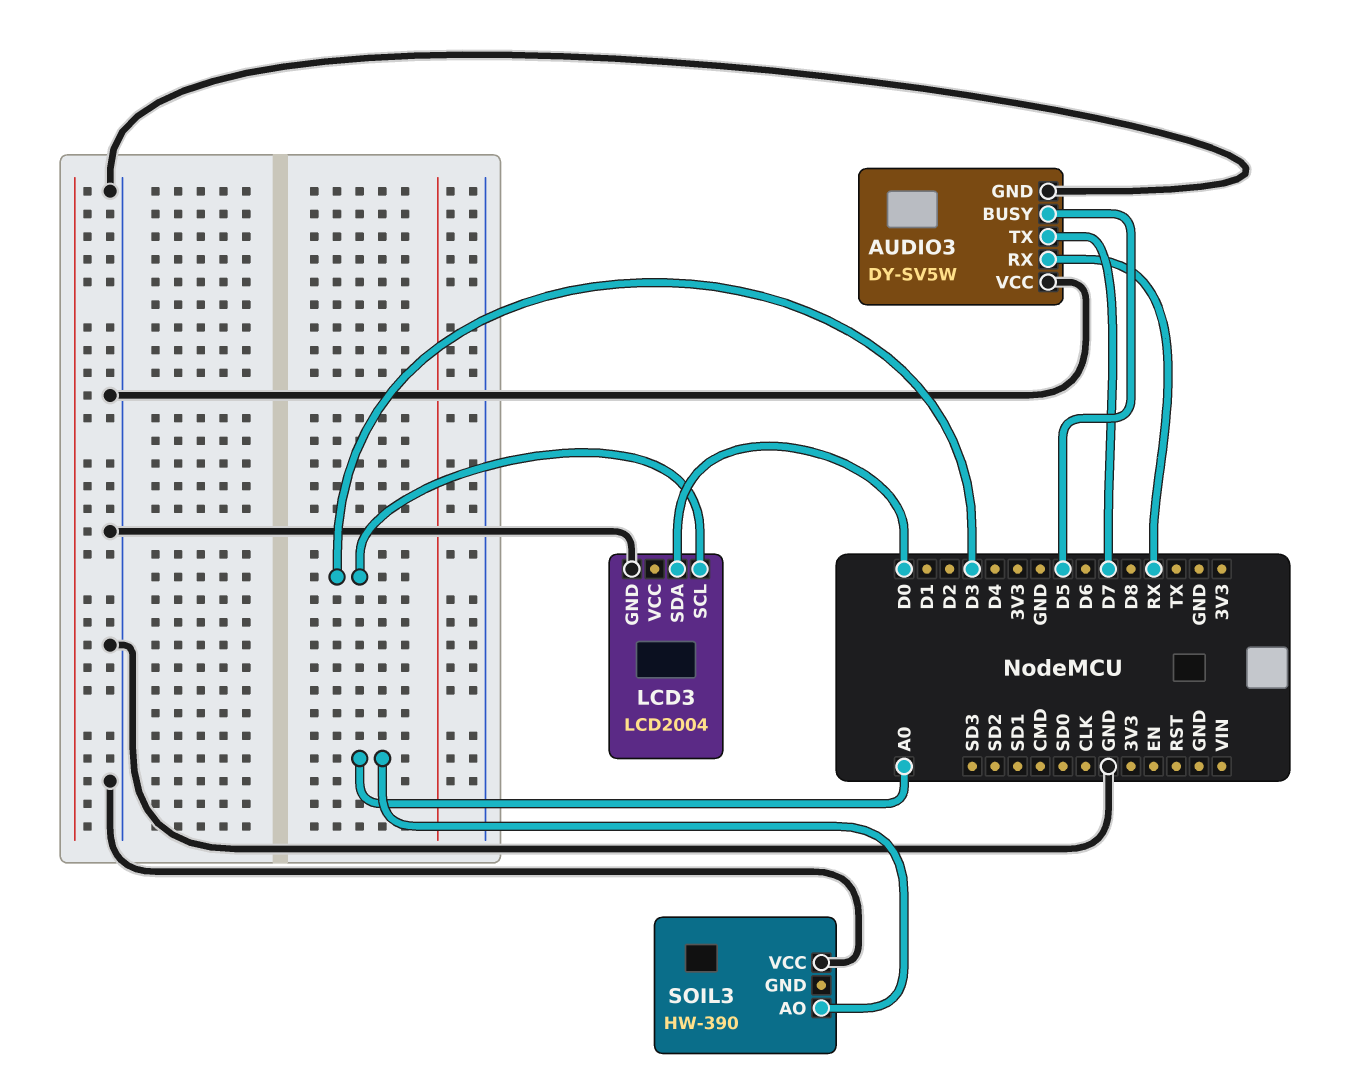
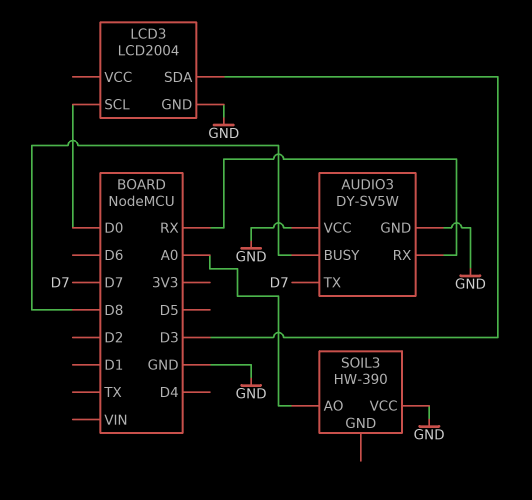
AUDIO3 pin BUSY: D5 -> D8
LCD3 pin SCL: D3 -> D0
LCD3 pin SDA: D0 -> D3

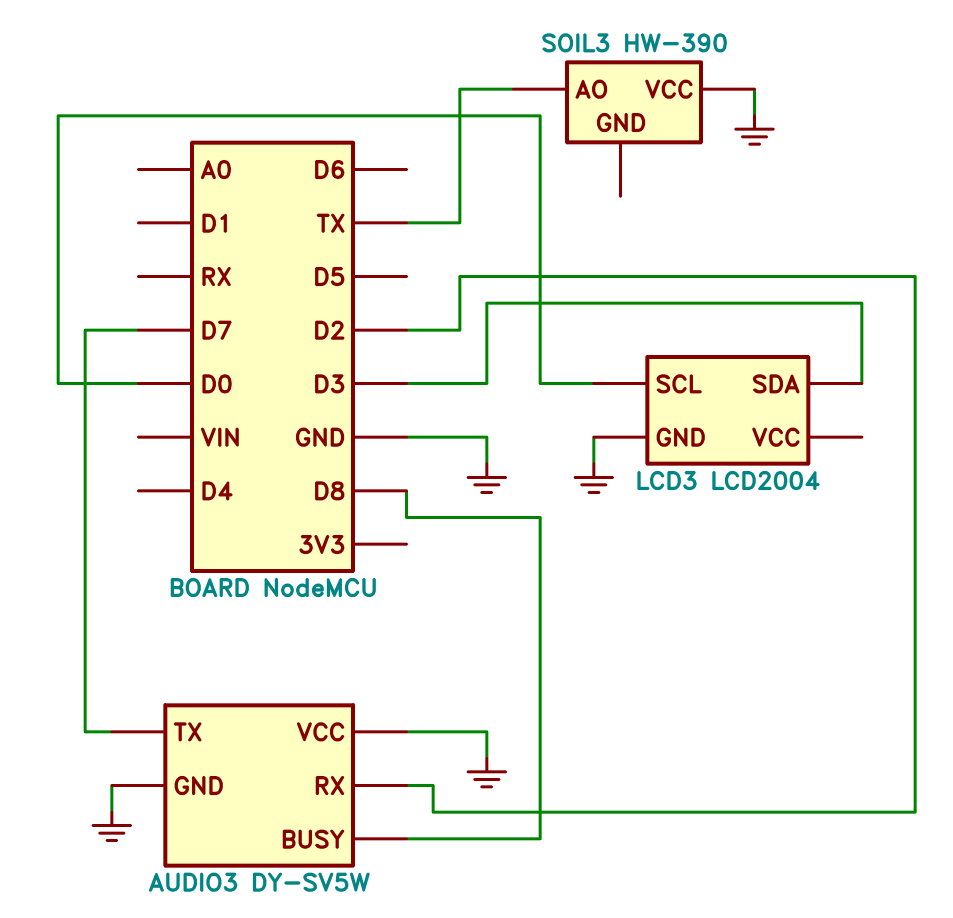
AUDIO3 pin RX: RX -> D2
SOIL3 pin AO: A0 -> TX

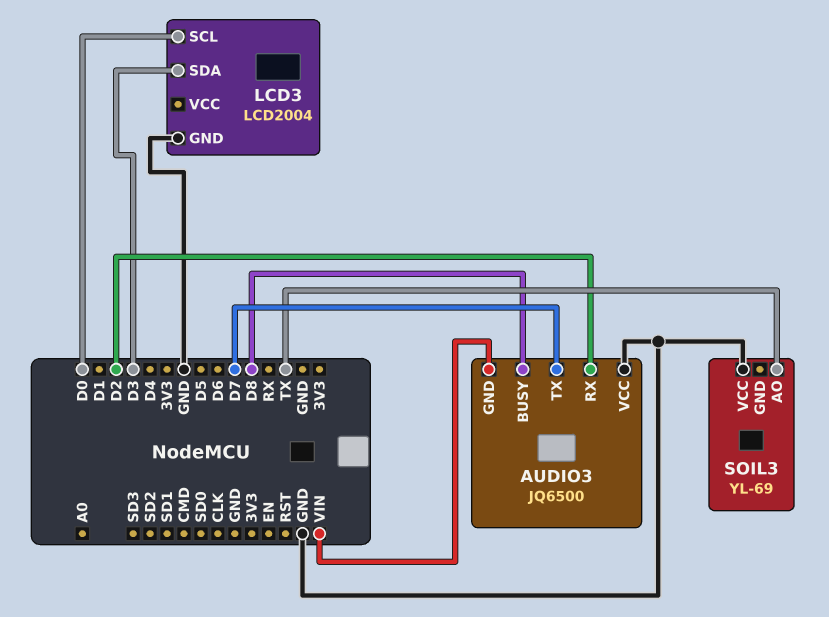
AUDIO3: DY-SV5W -> JQ6500
AUDIO3 pin GND: GND -> VIN
SOIL3: HW-390 -> YL-69

